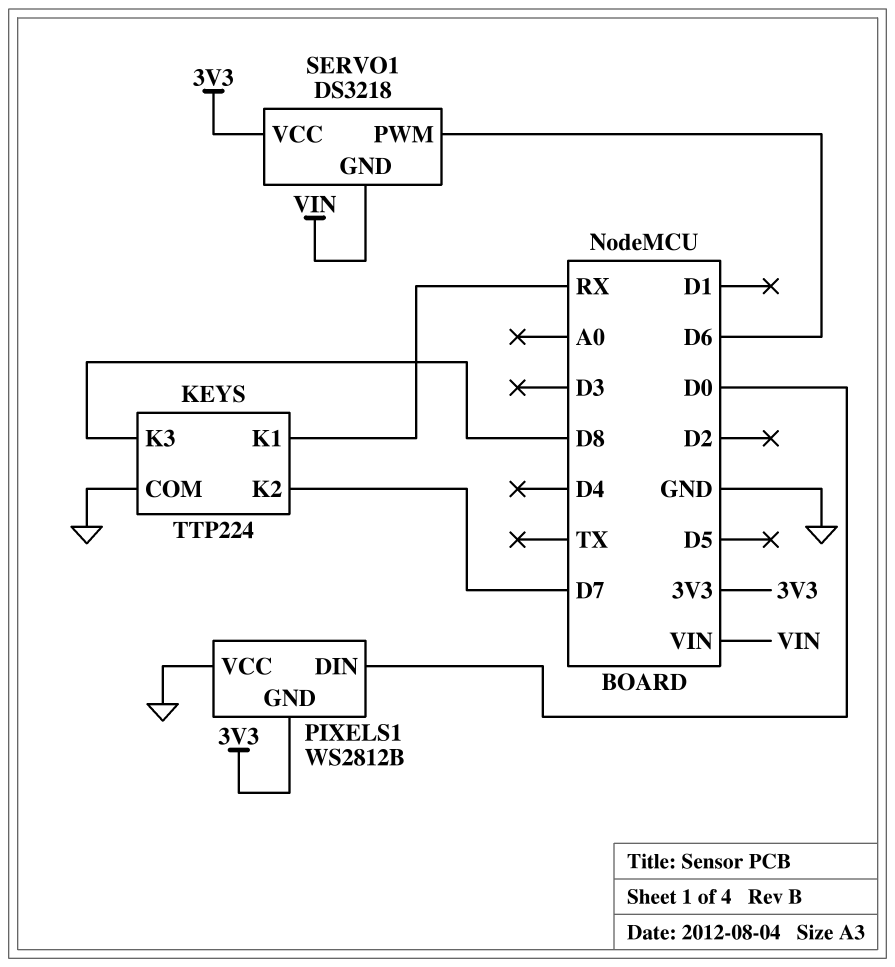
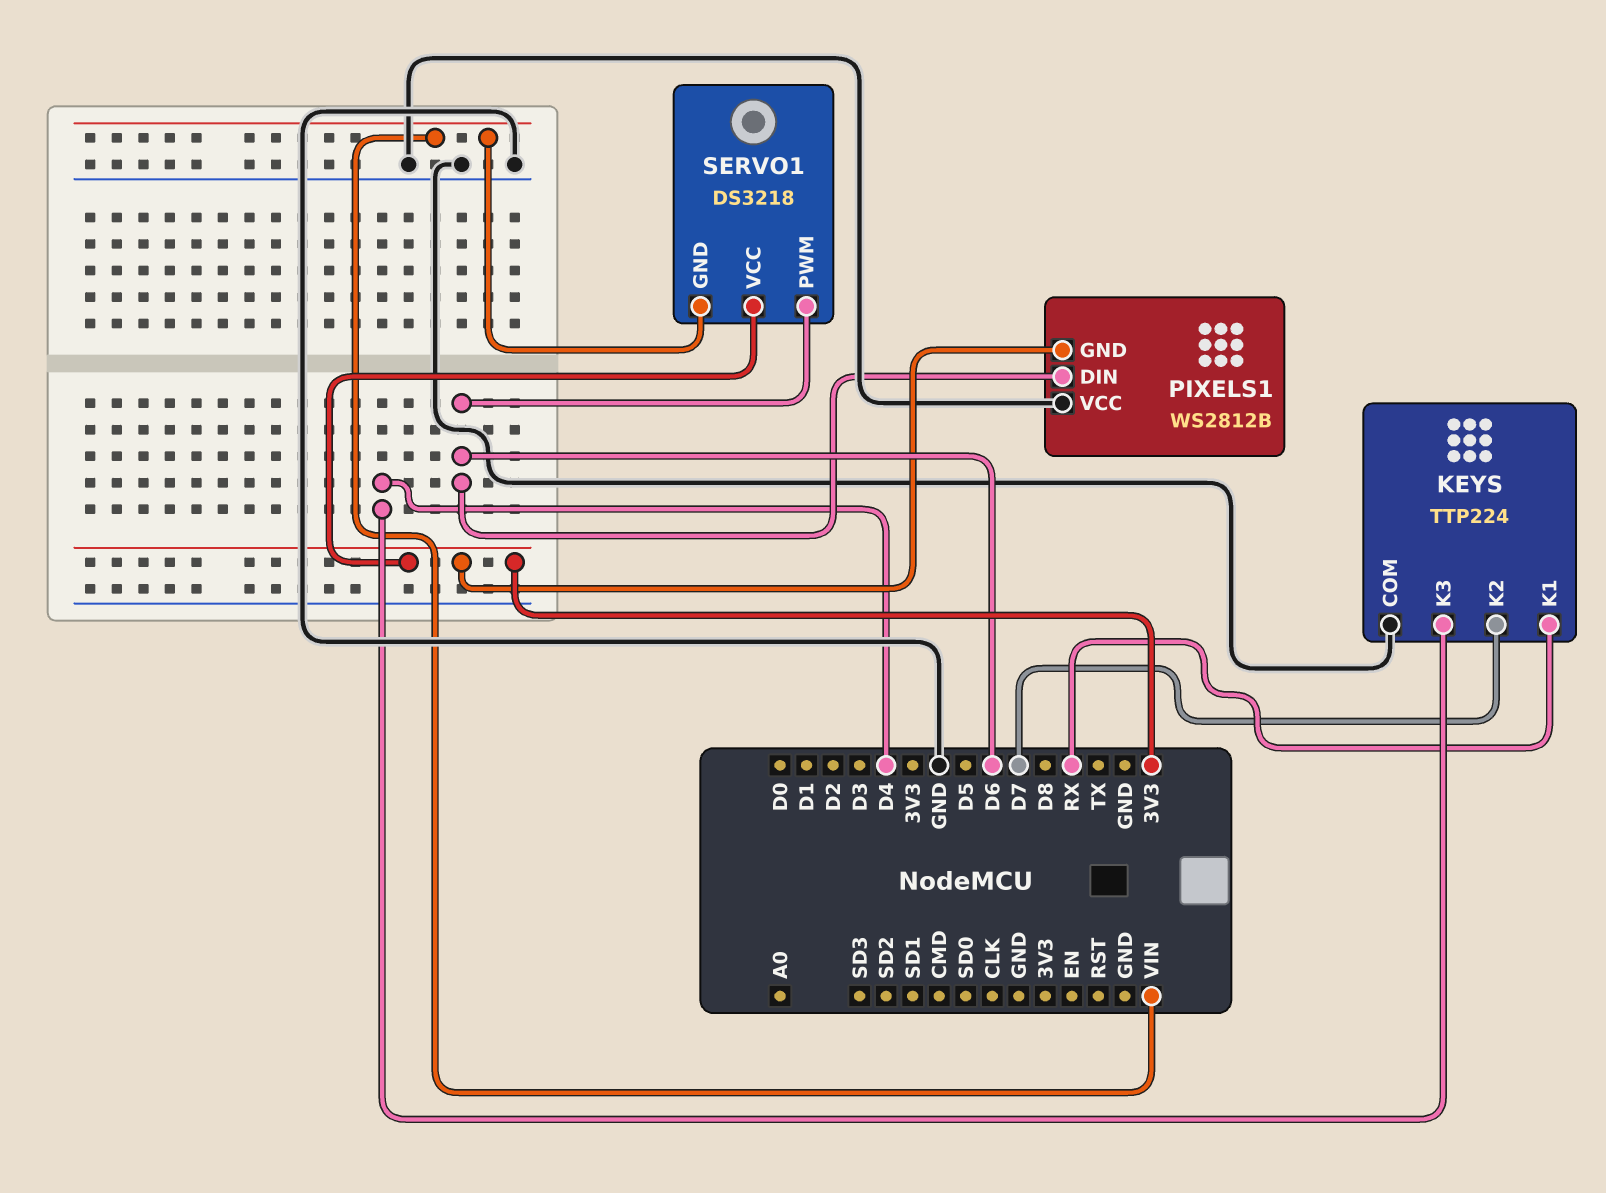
KEYS pin K3: D8 -> D4
PIXELS1 pin DIN: D0 -> D6

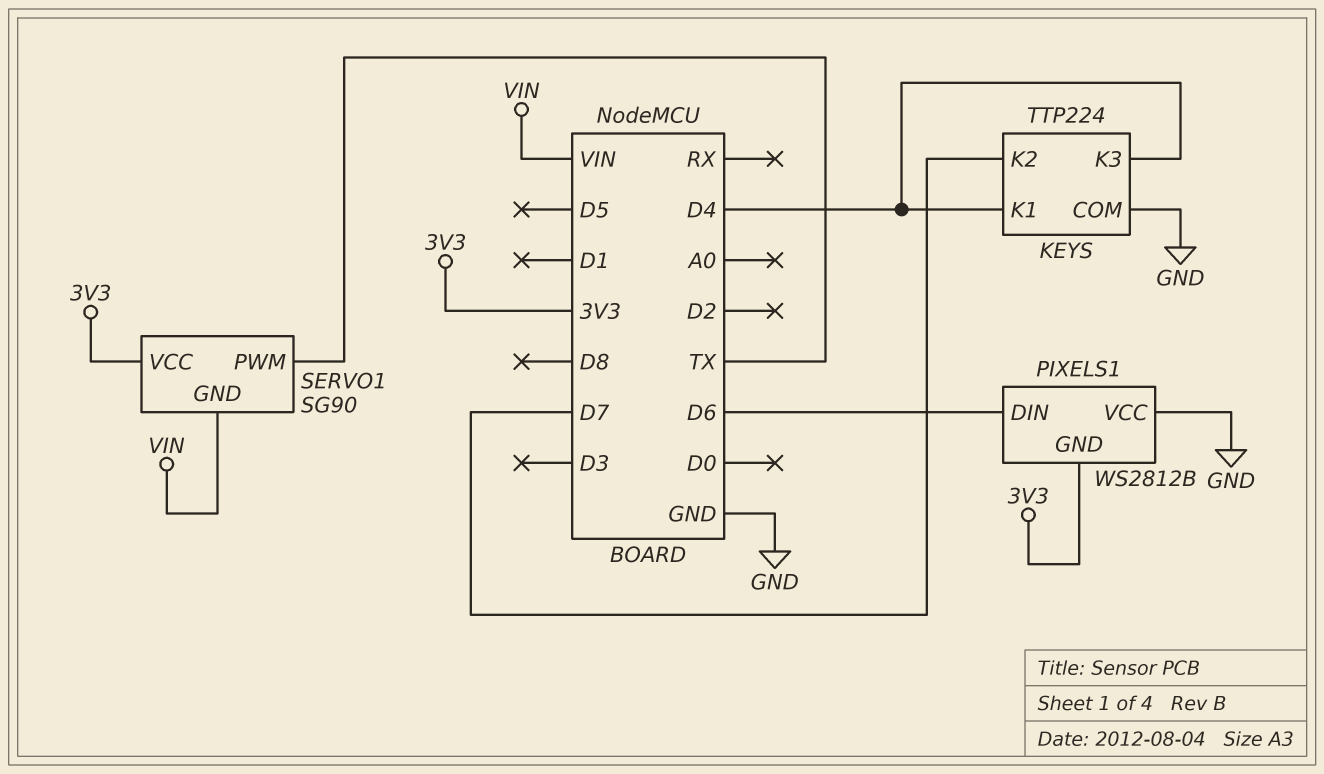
KEYS pin K1: RX -> D4
SERVO1: DS3218 -> SG90
SERVO1 pin PWM: D6 -> TX

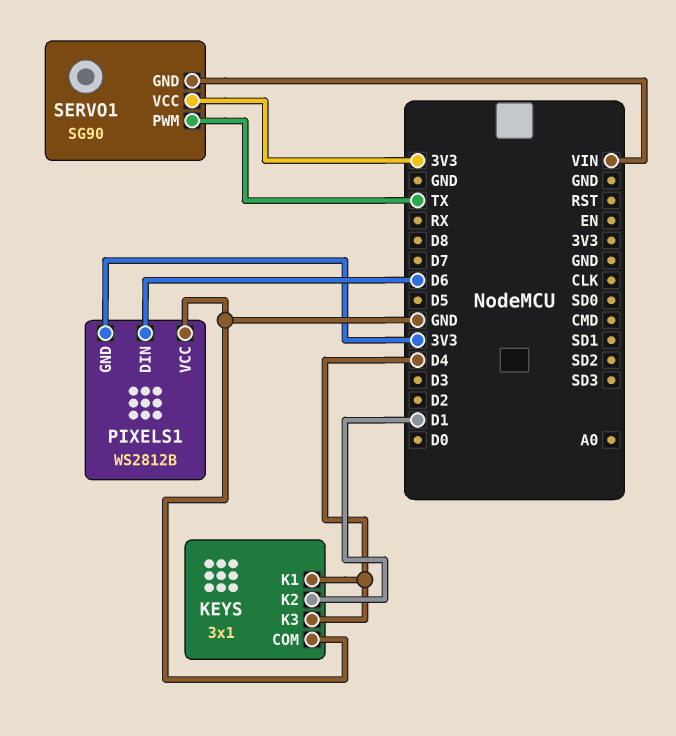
KEYS: TTP224 -> 3x1
KEYS pin K2: D7 -> D1

